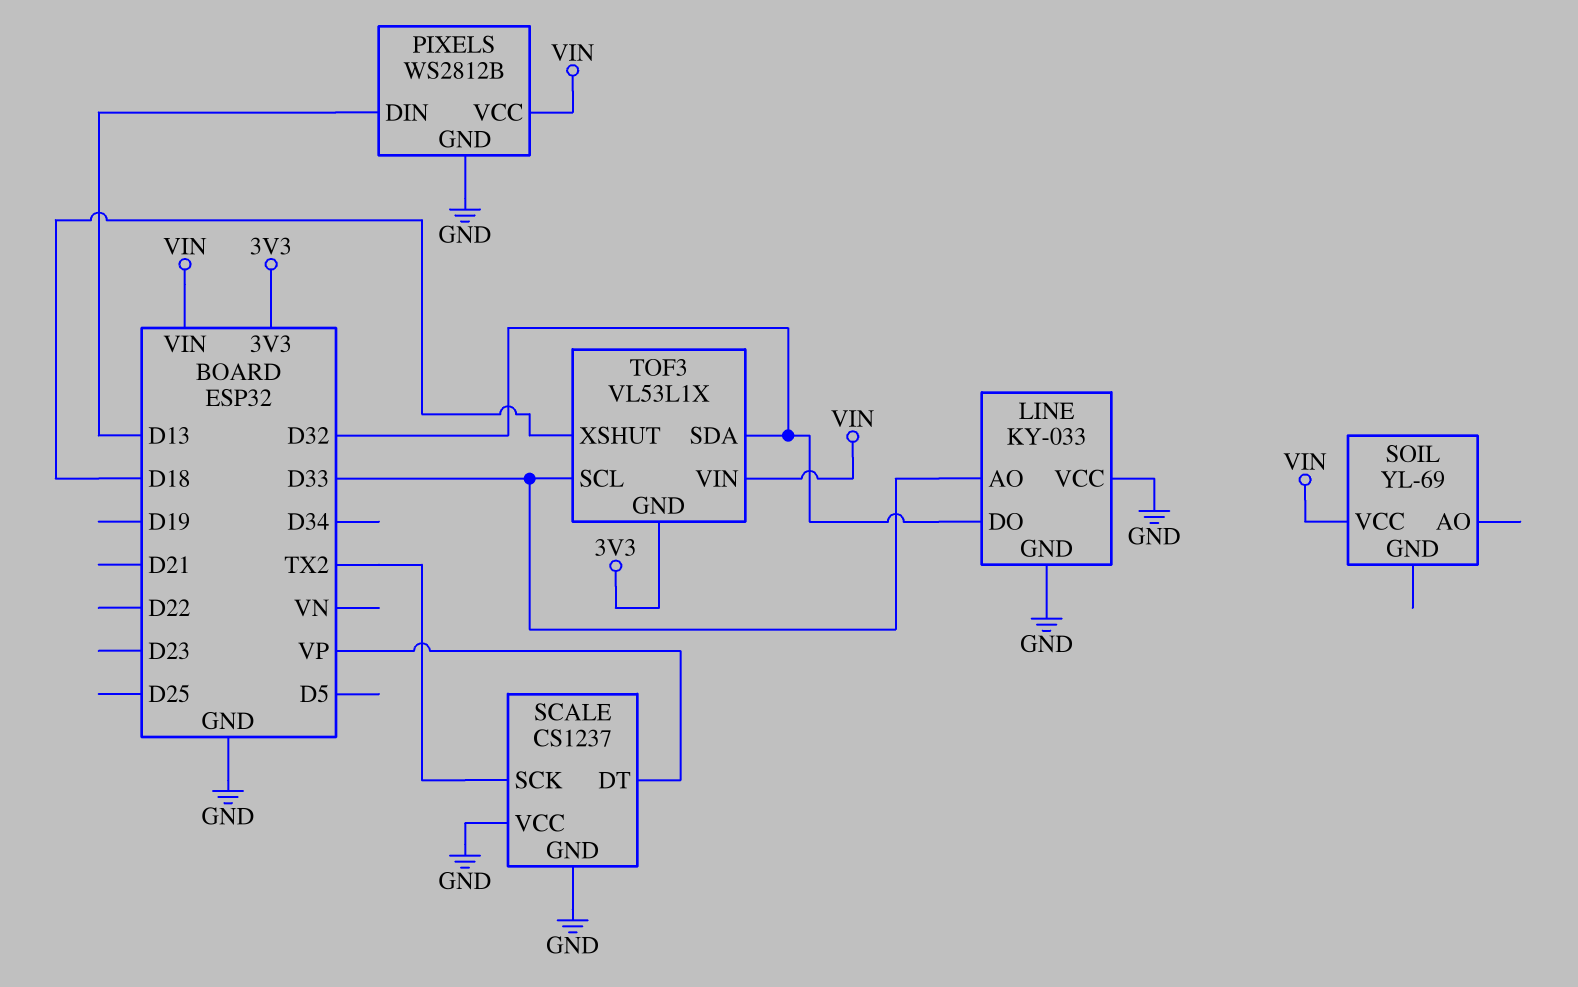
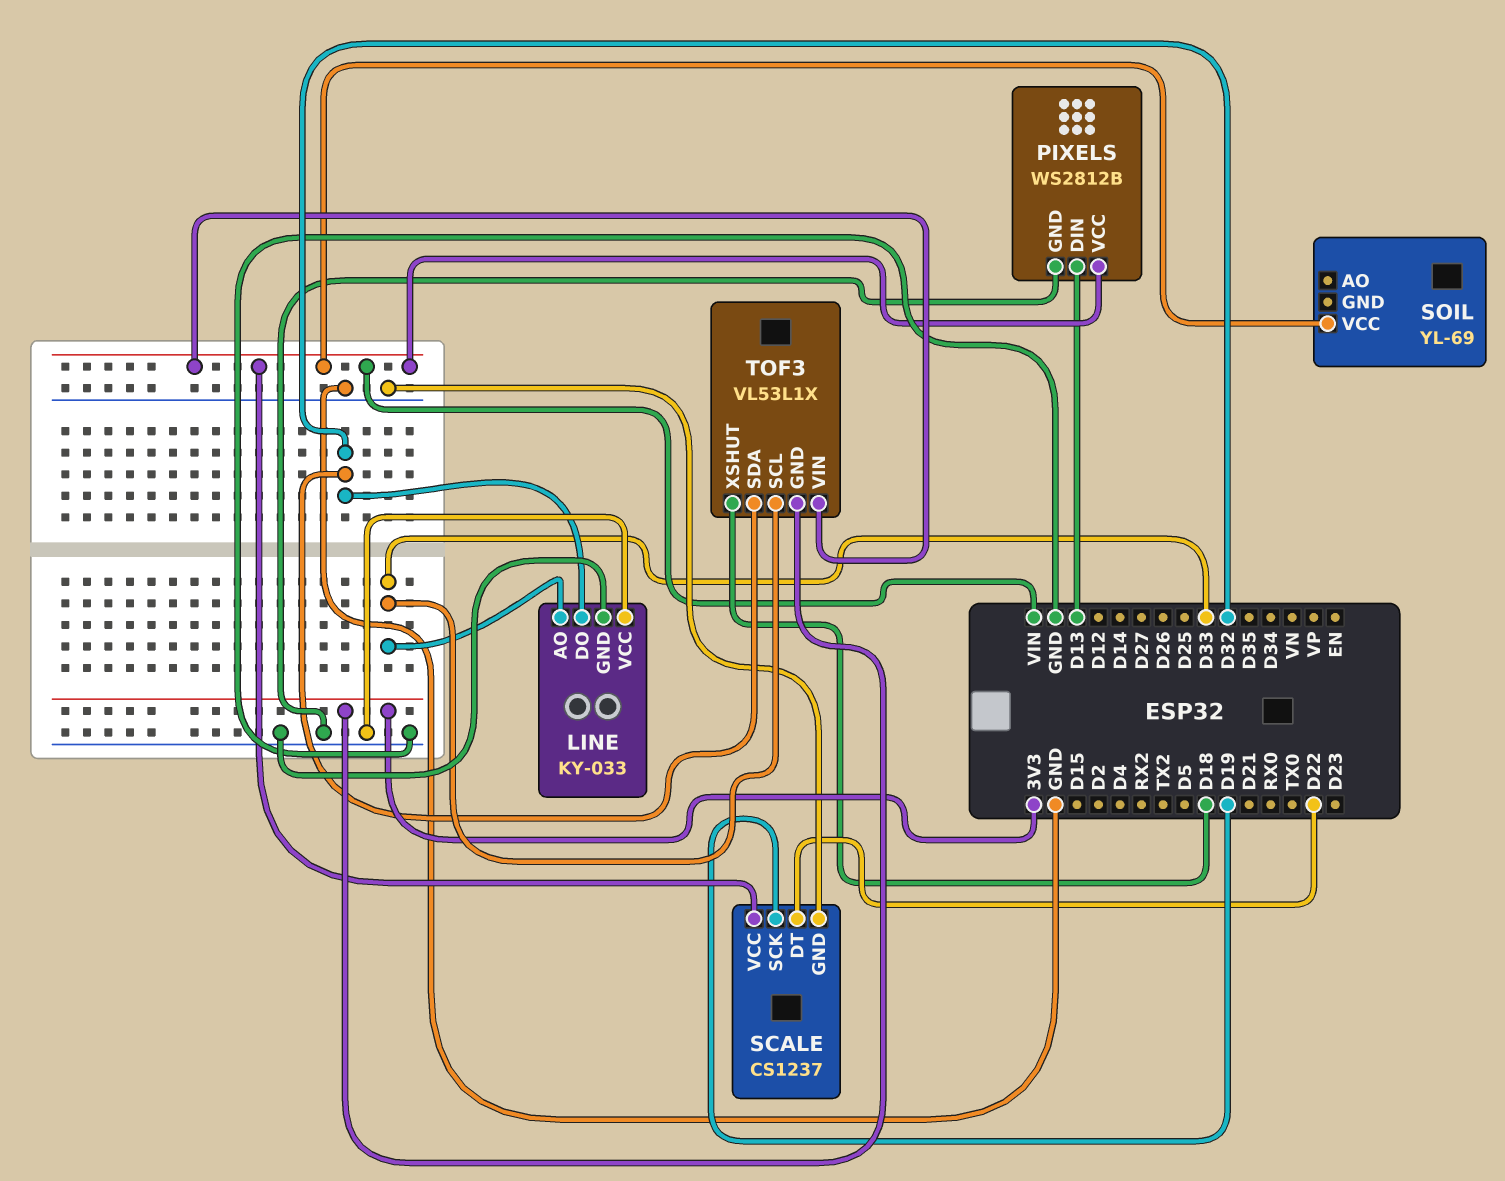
SCALE pin DT: VP -> D22
SCALE pin SCK: TX2 -> D19
SCALE pin VCC: GND -> VIN

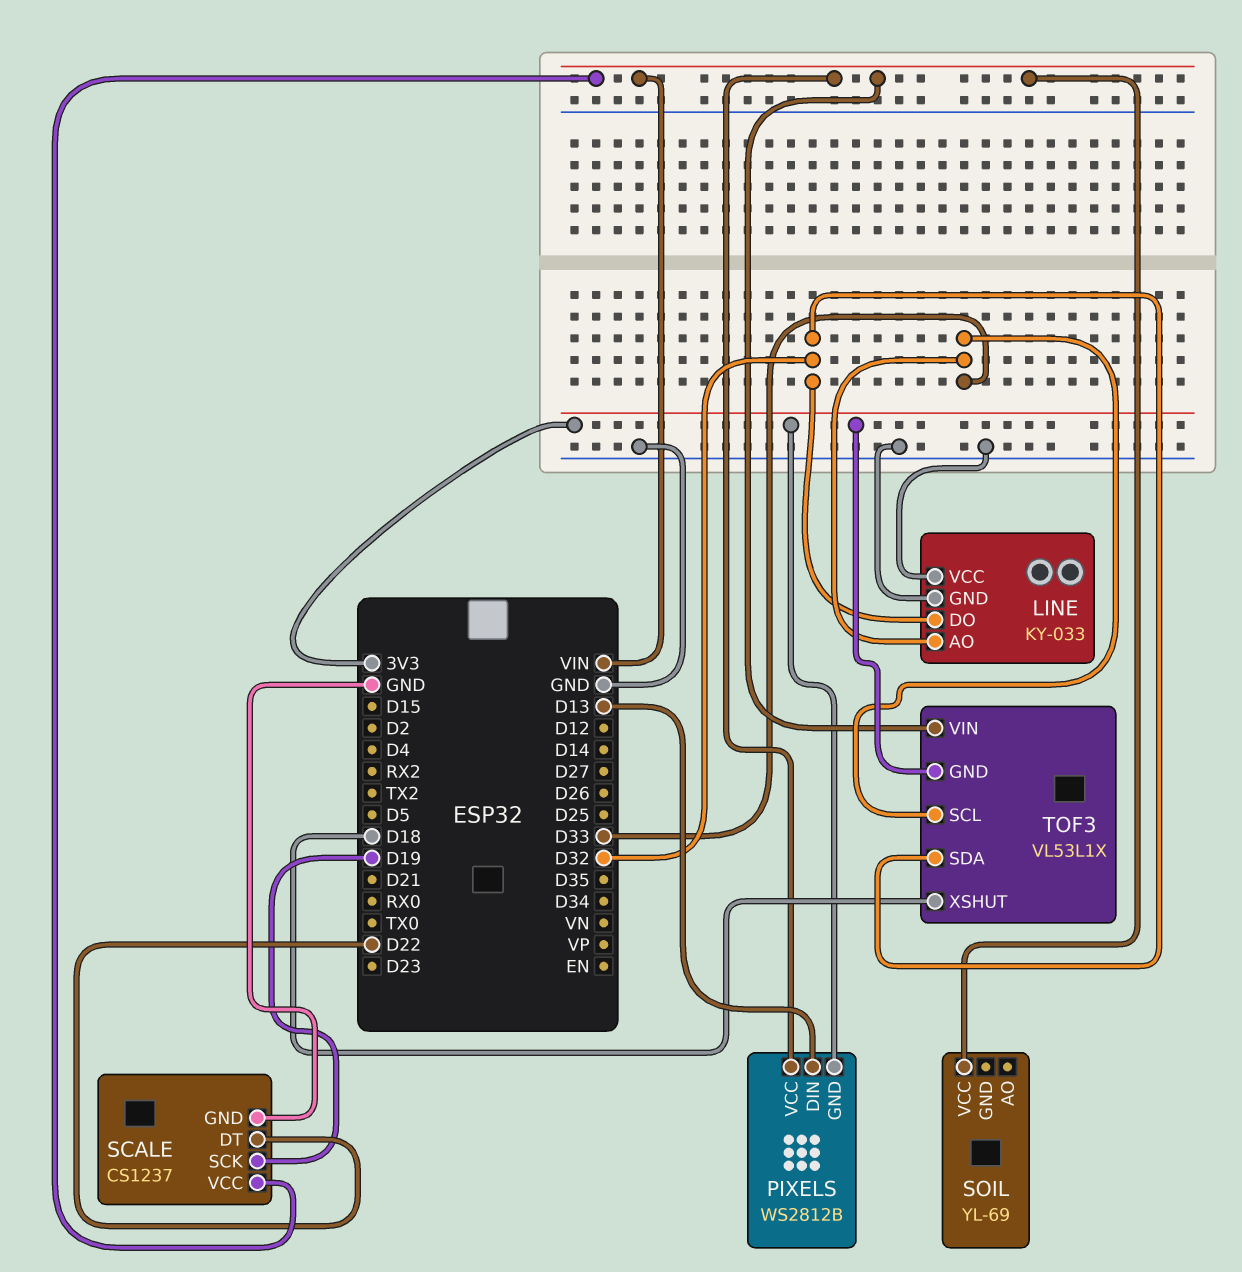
PIXELS pin GND: GND -> 3V3

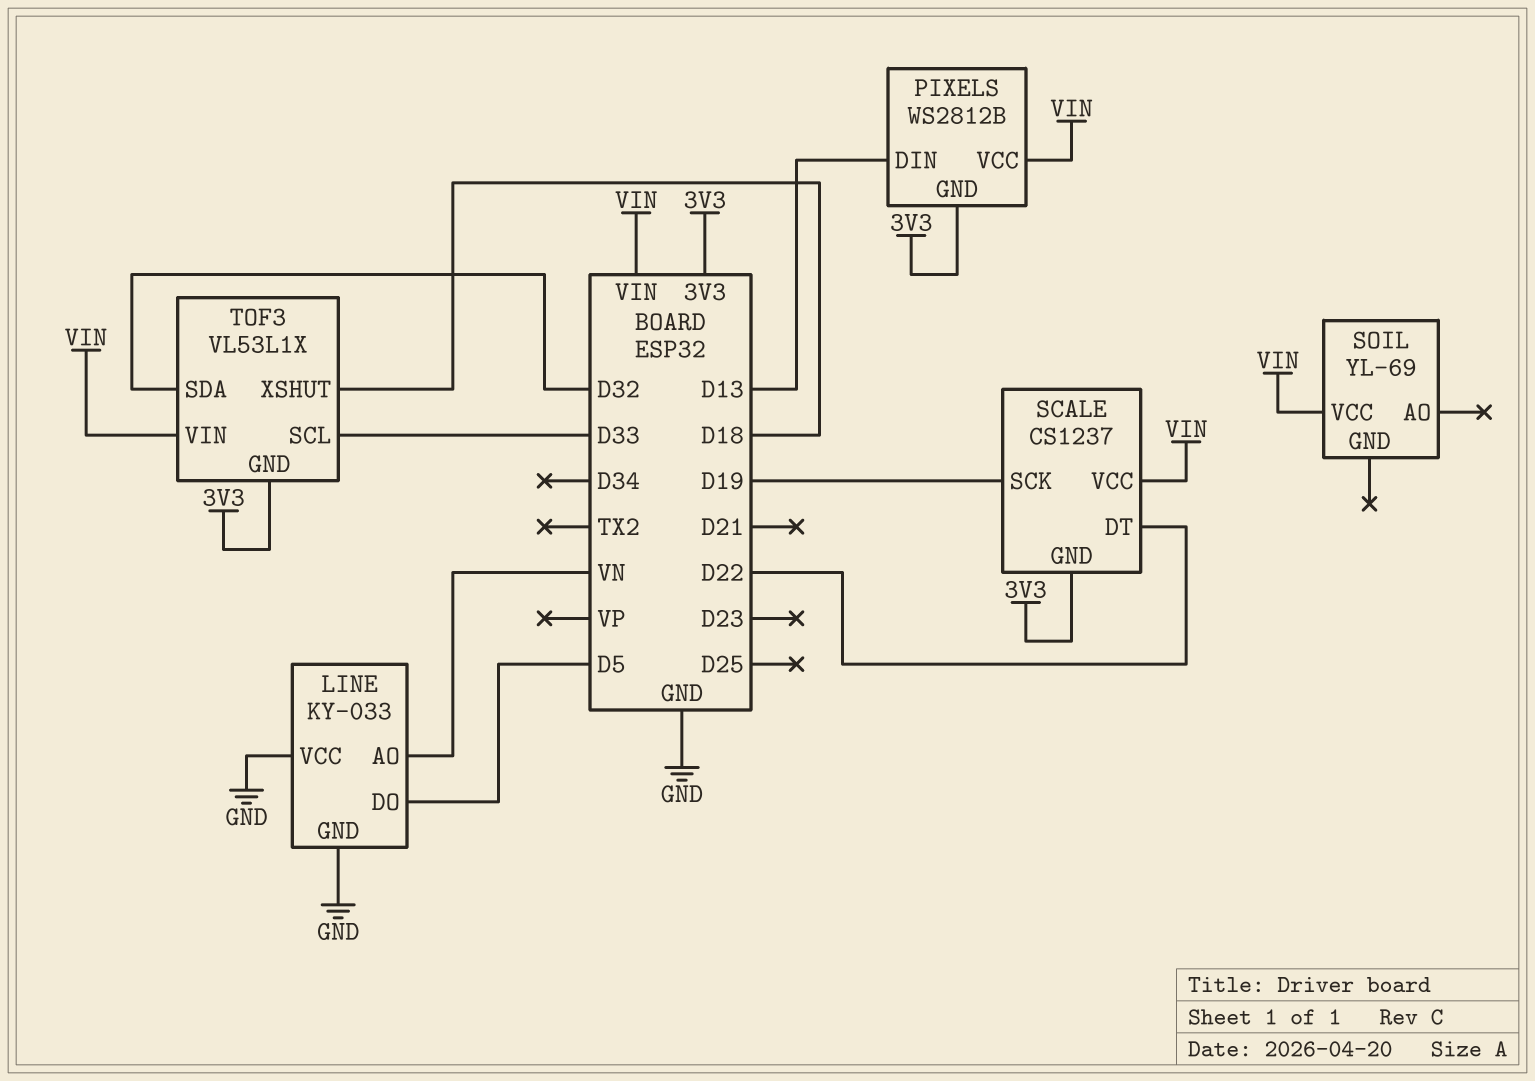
LINE pin AO: D33 -> VN
LINE pin DO: D32 -> D5
SCALE pin GND: GND -> 3V3

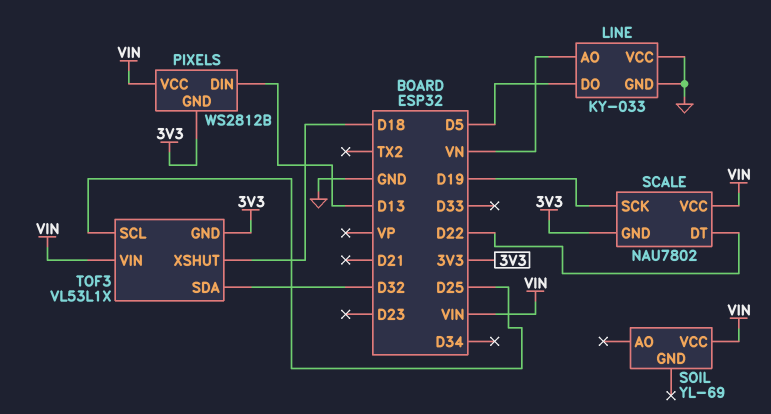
SCALE: CS1237 -> NAU7802
TOF3 pin SCL: D33 -> D25

